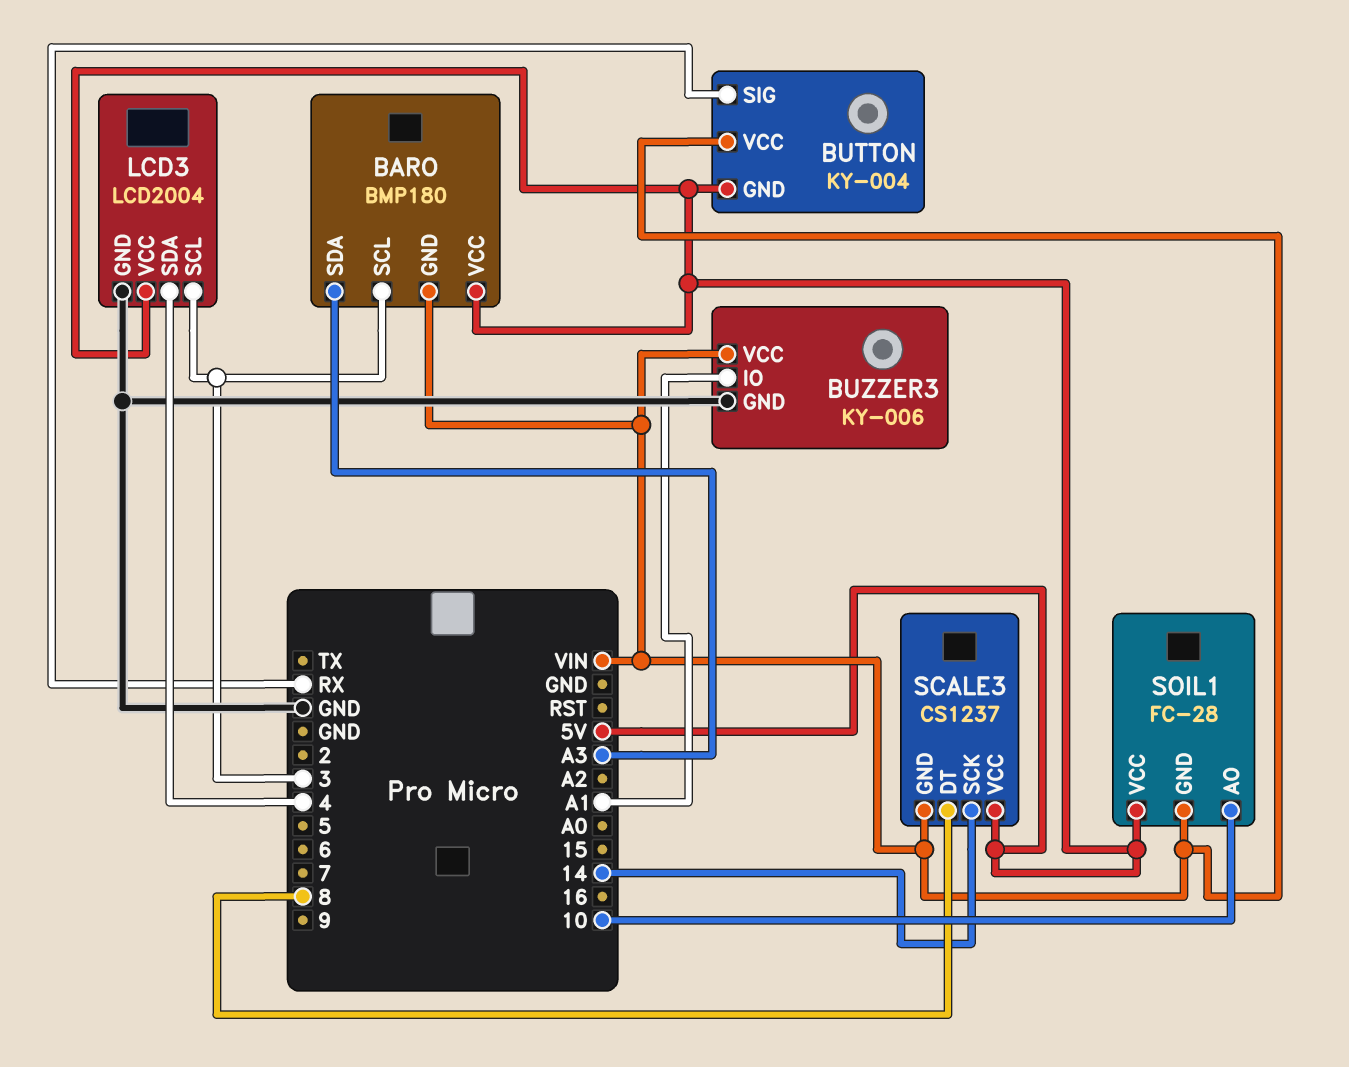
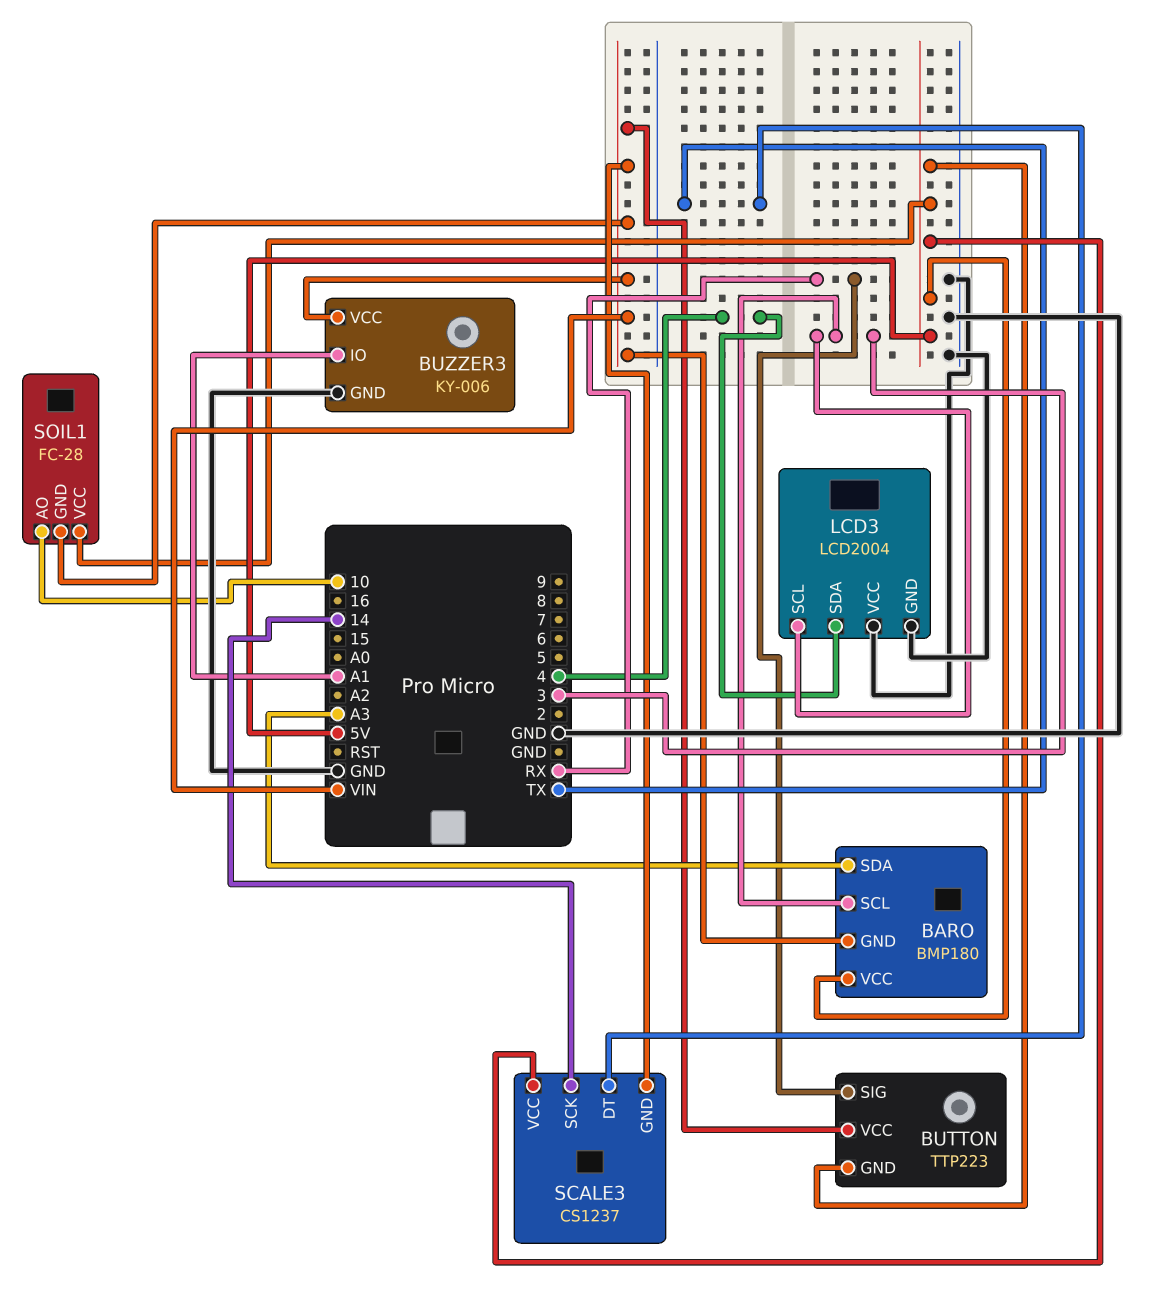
BUTTON: KY-004 -> TTP223
LCD3 pin VCC: 5V -> GND
SCALE3 pin DT: 8 -> TX

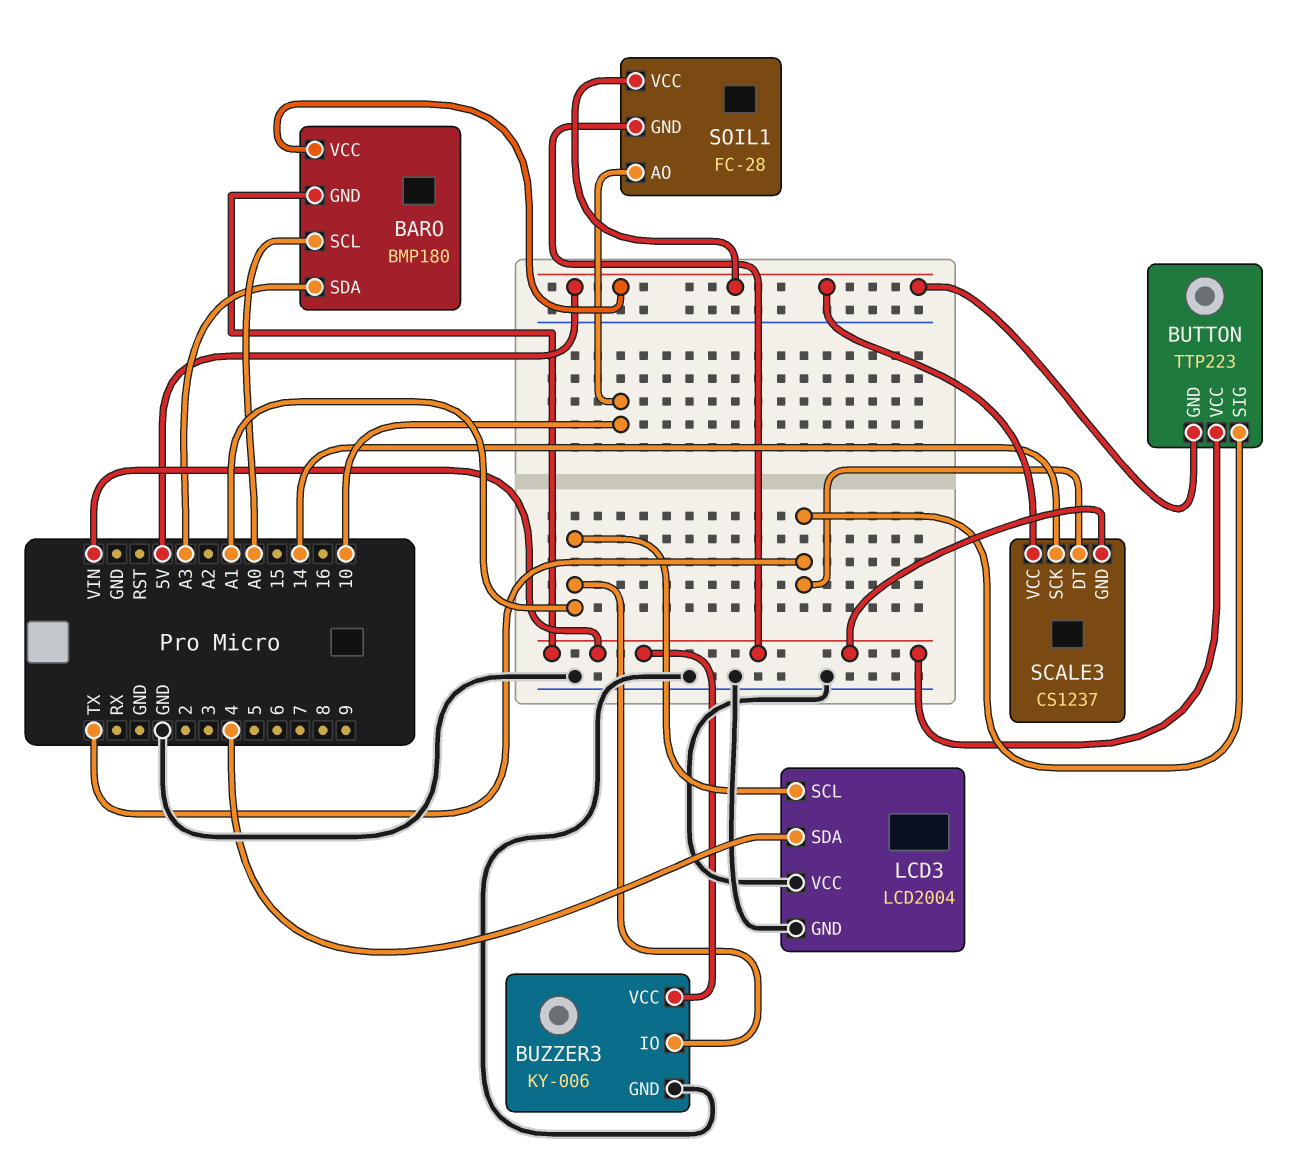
BARO pin SCL: 3 -> A0
BUTTON pin SIG: RX -> TX
LCD3 pin SCL: 3 -> A1

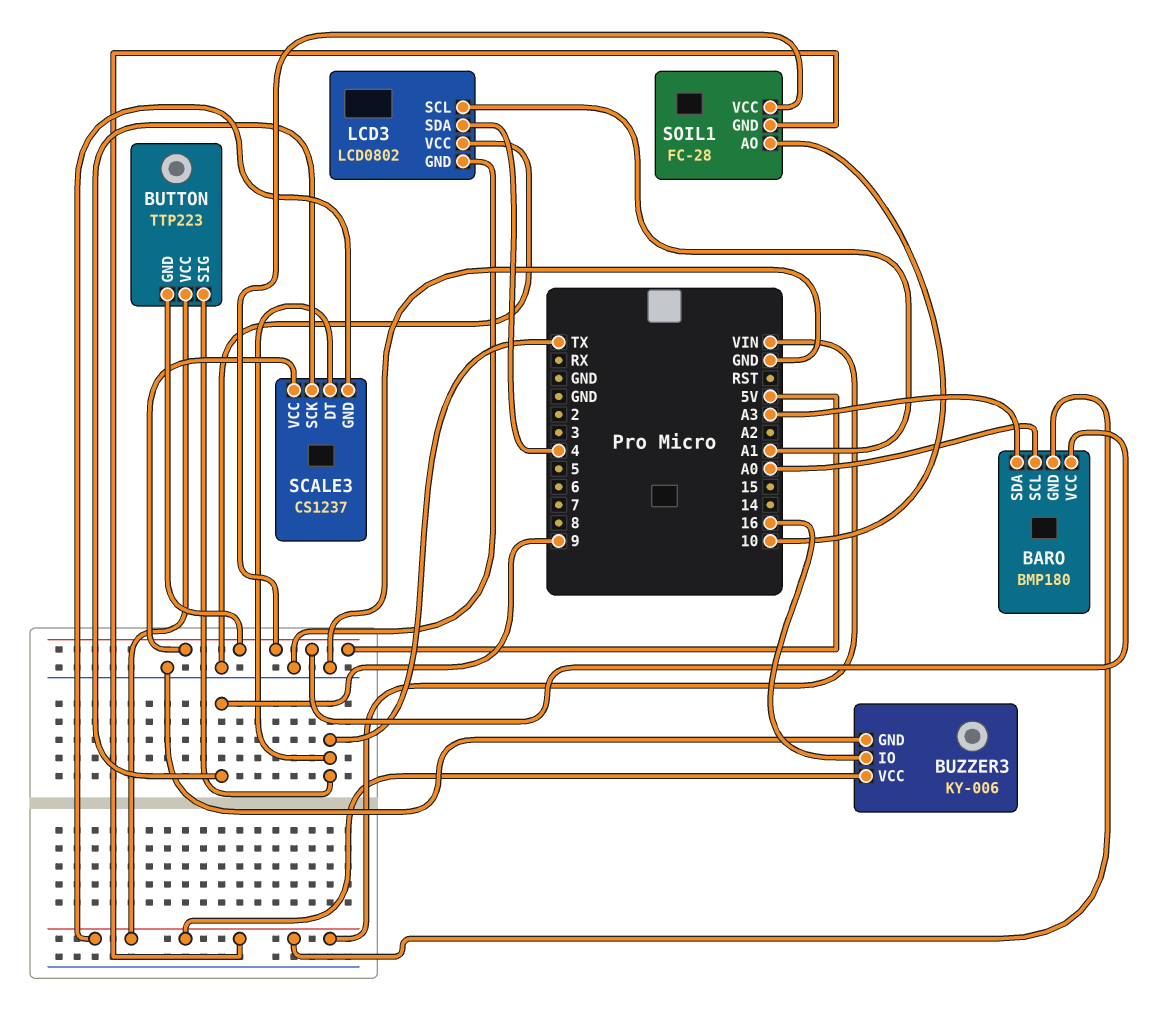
BUZZER3 pin IO: A1 -> 16
LCD3: LCD2004 -> LCD0802
SCALE3 pin SCK: 14 -> 9

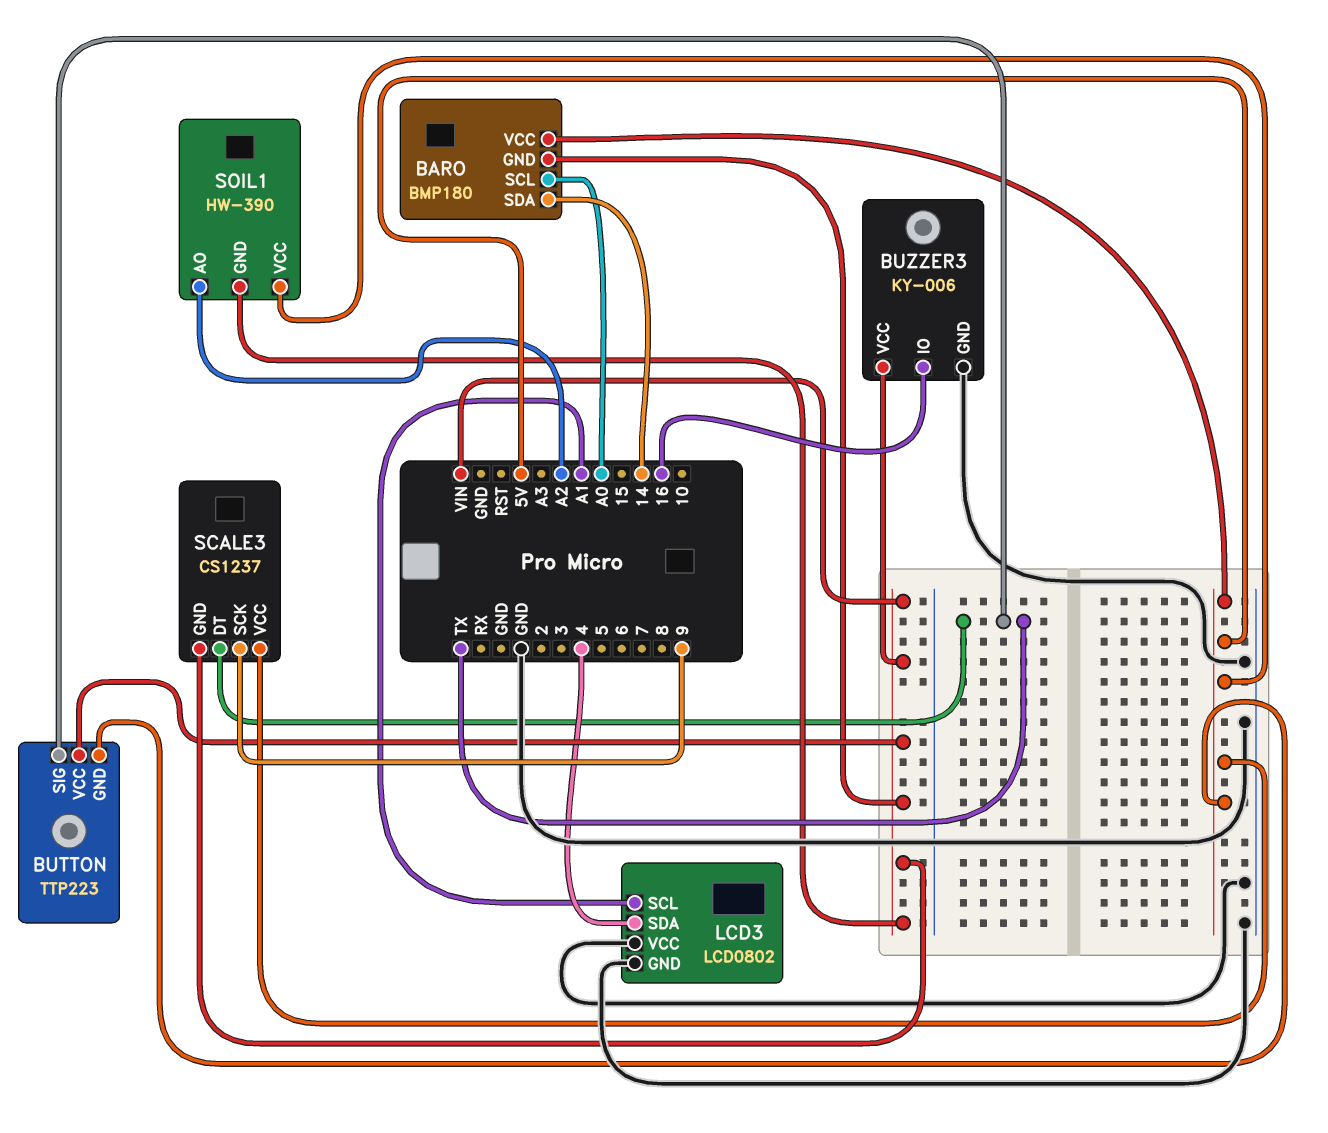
BARO pin SDA: A3 -> 14
SOIL1: FC-28 -> HW-390
SOIL1 pin AO: 10 -> A2

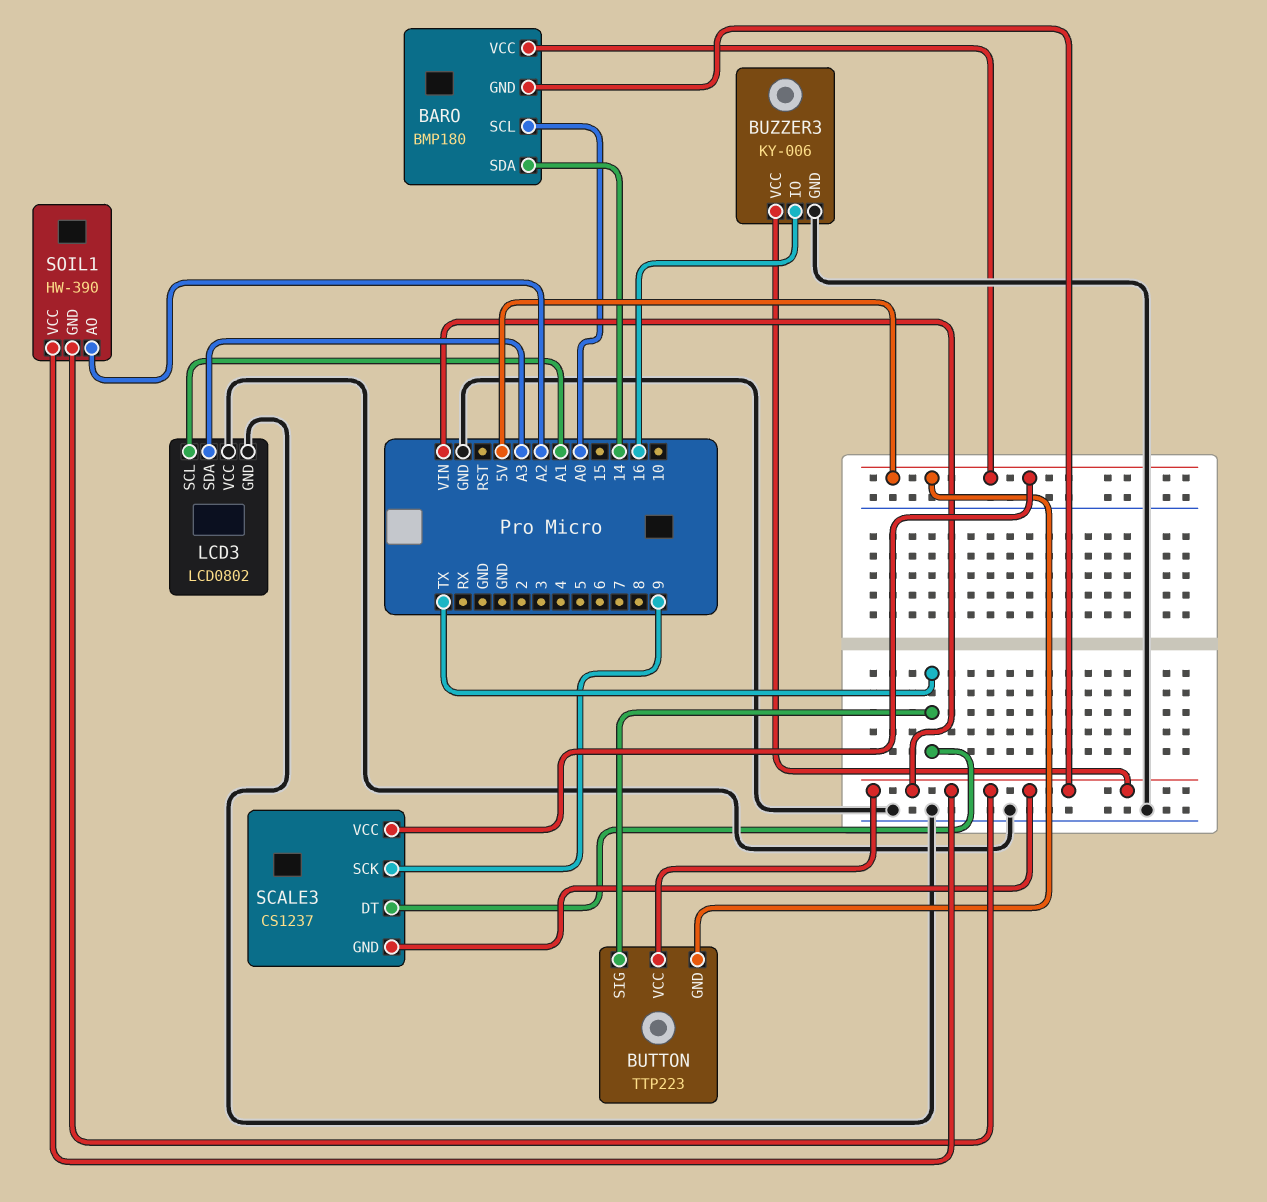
LCD3 pin SDA: 4 -> A3
SOIL1 pin VCC: 5V -> VIN

